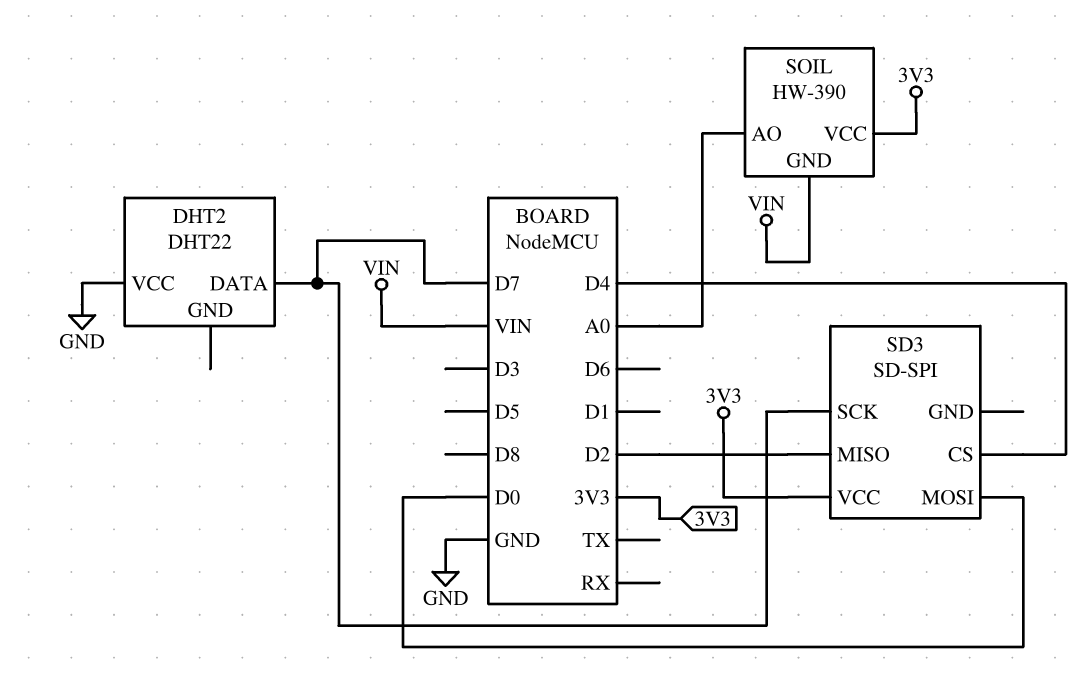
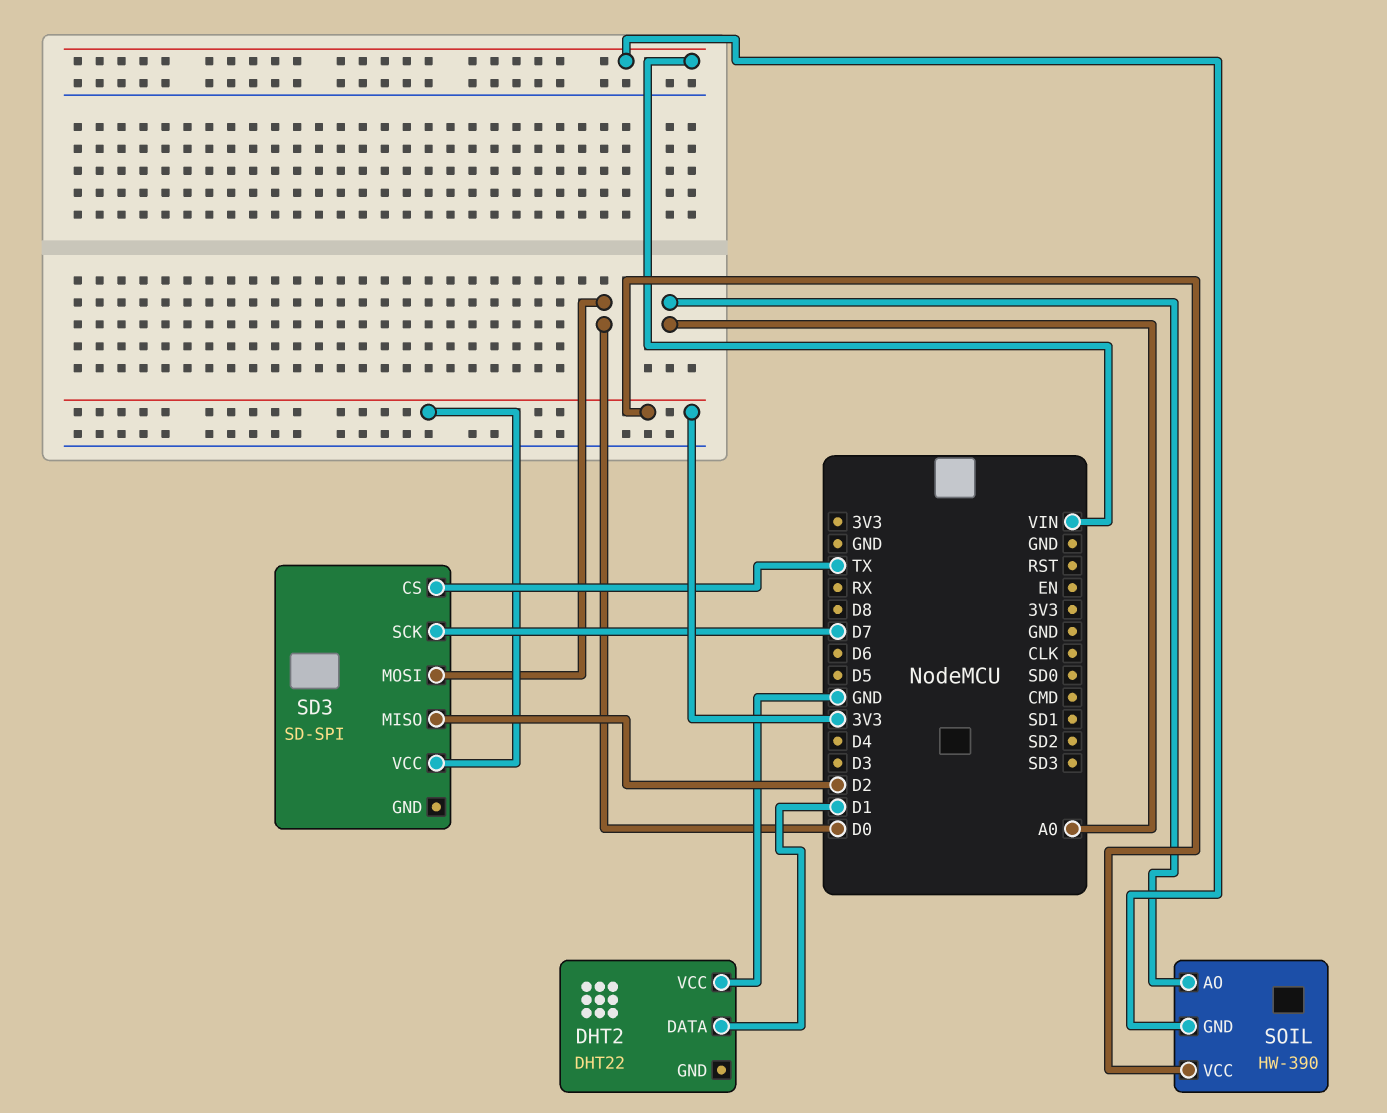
DHT2 pin DATA: D7 -> D1
SD3 pin CS: D4 -> TX

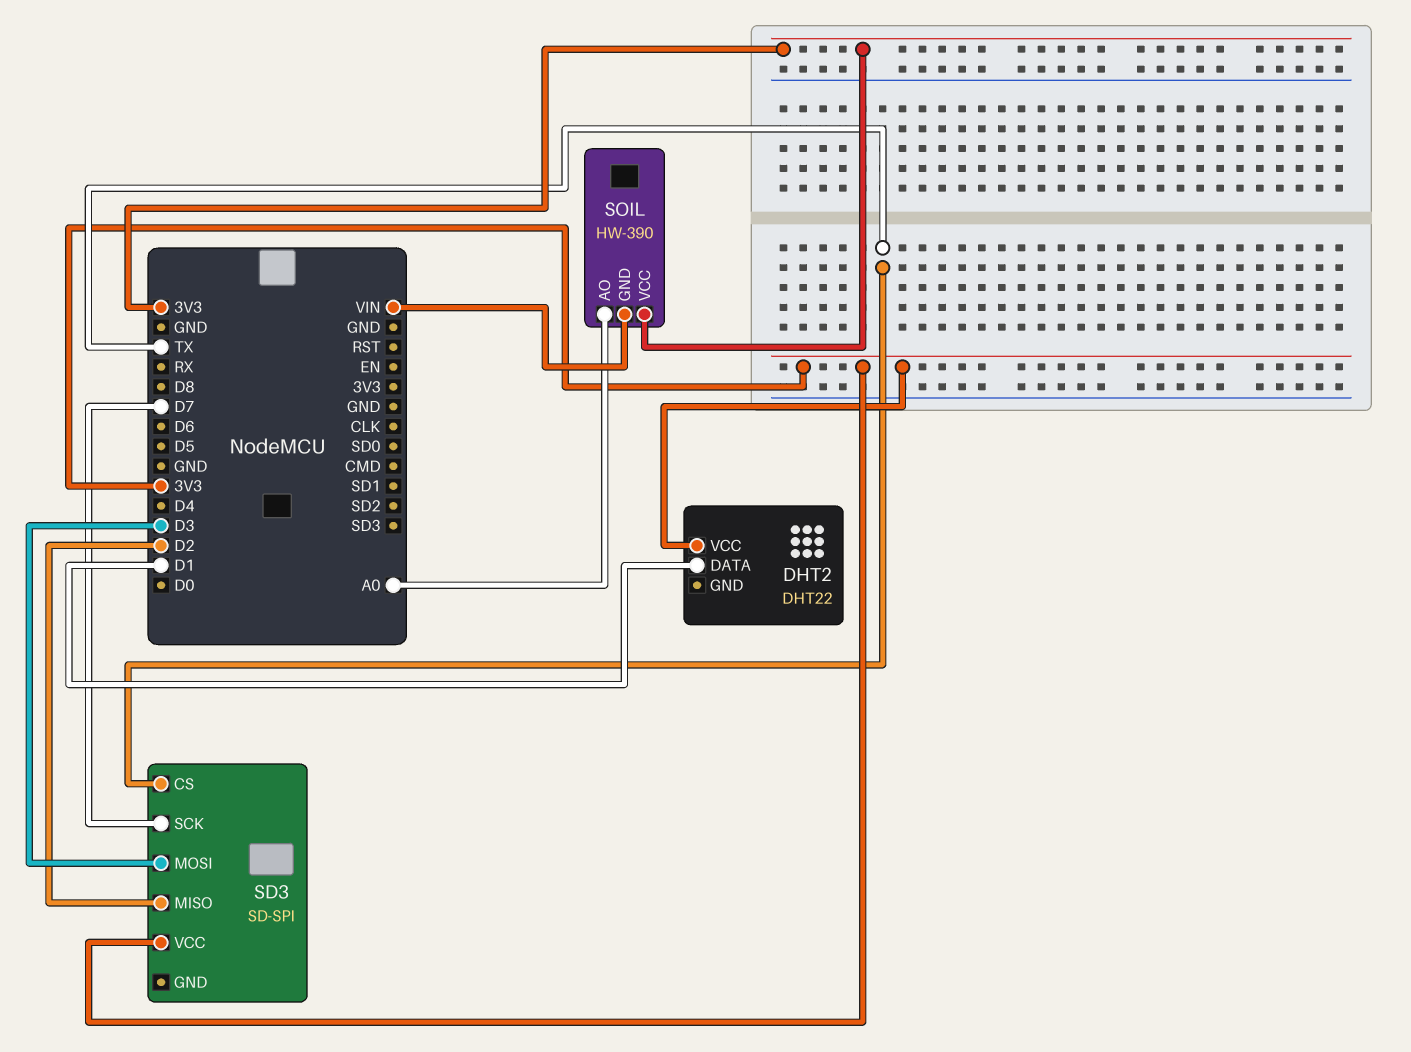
DHT2 pin VCC: GND -> 3V3
SD3 pin MOSI: D0 -> D3

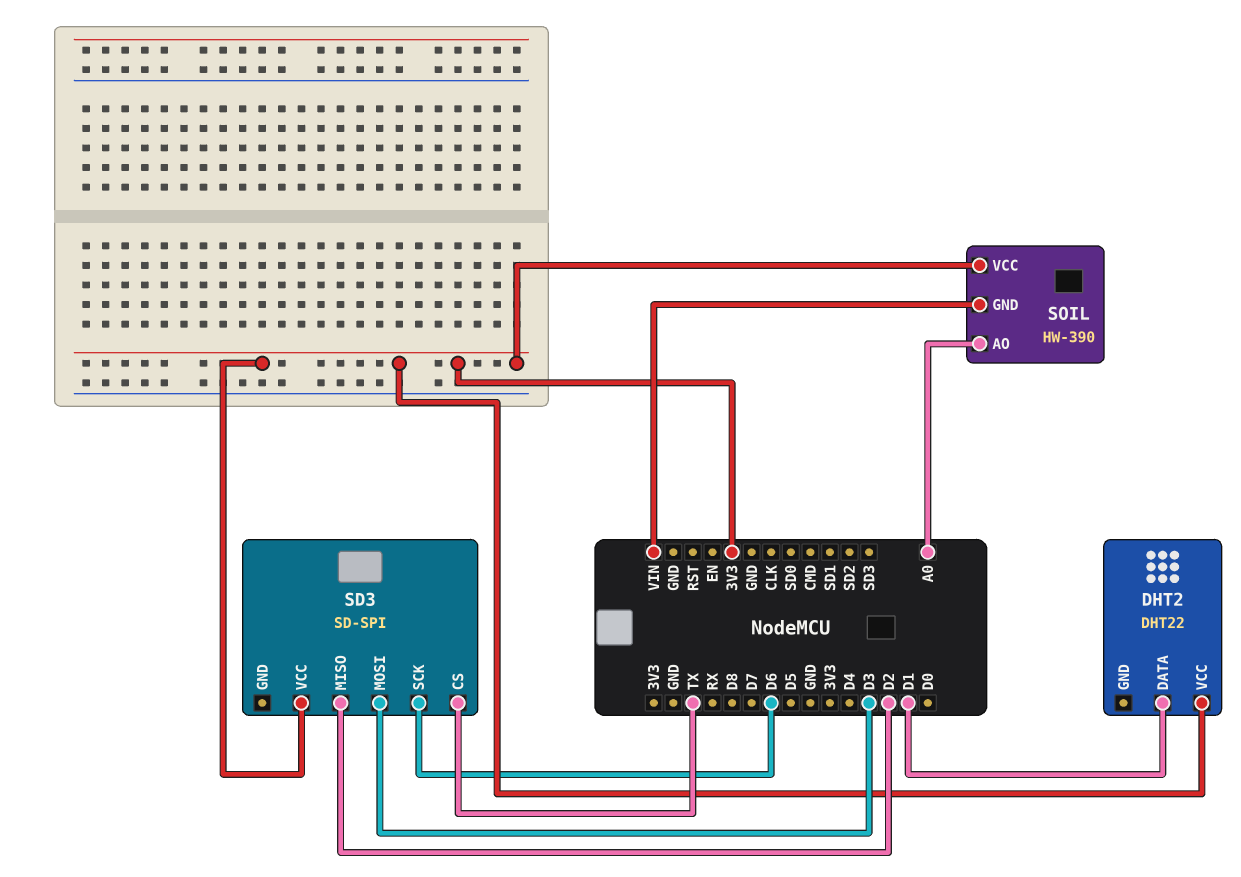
SD3 pin SCK: D7 -> D6

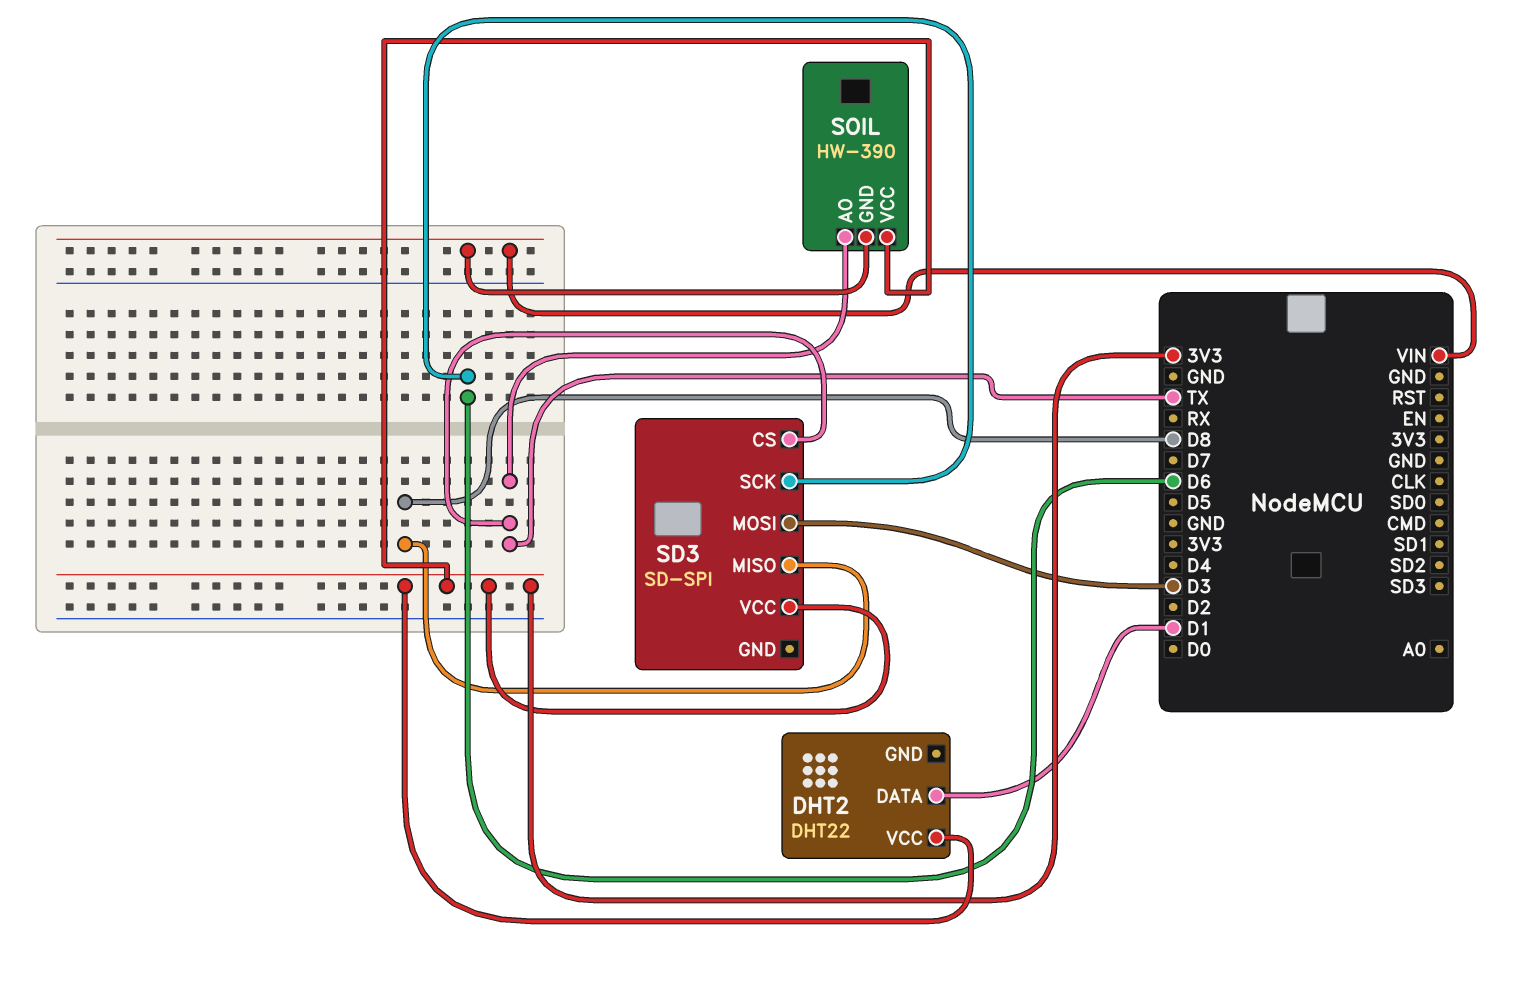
SD3 pin MISO: D2 -> D8
SOIL pin AO: A0 -> TX

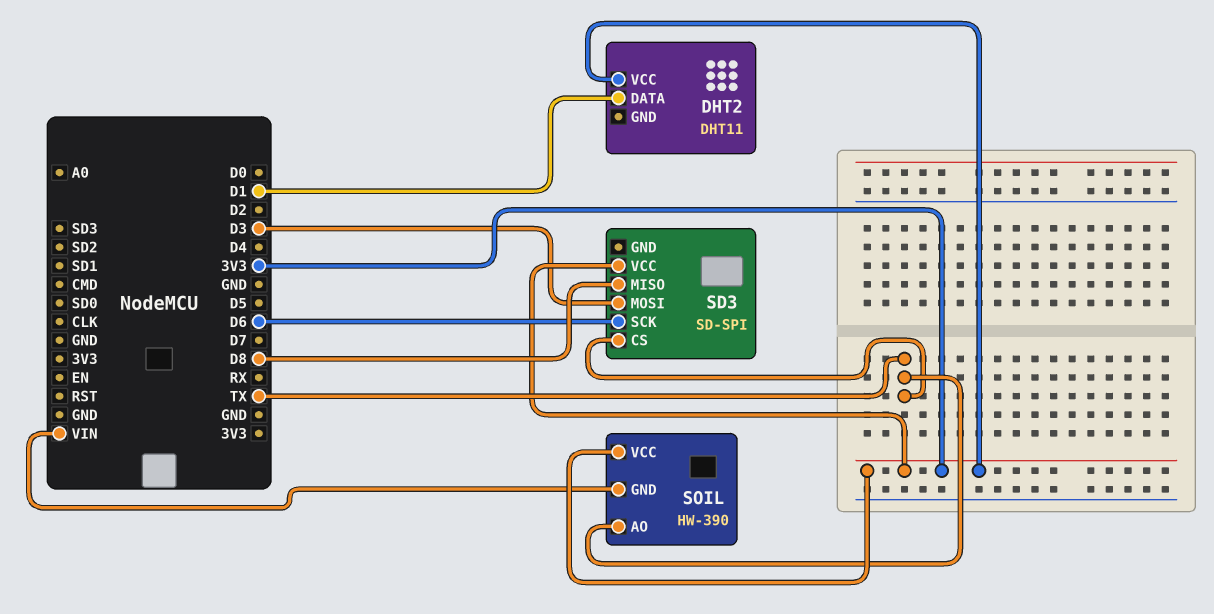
DHT2: DHT22 -> DHT11

